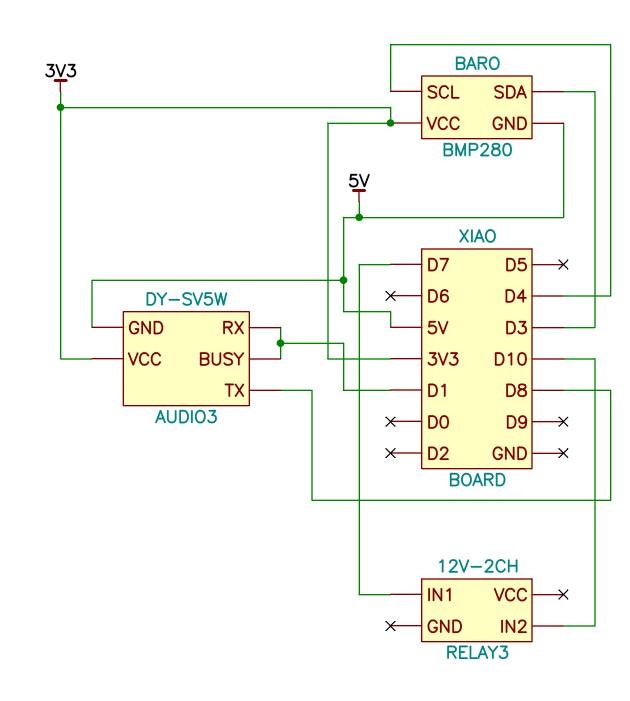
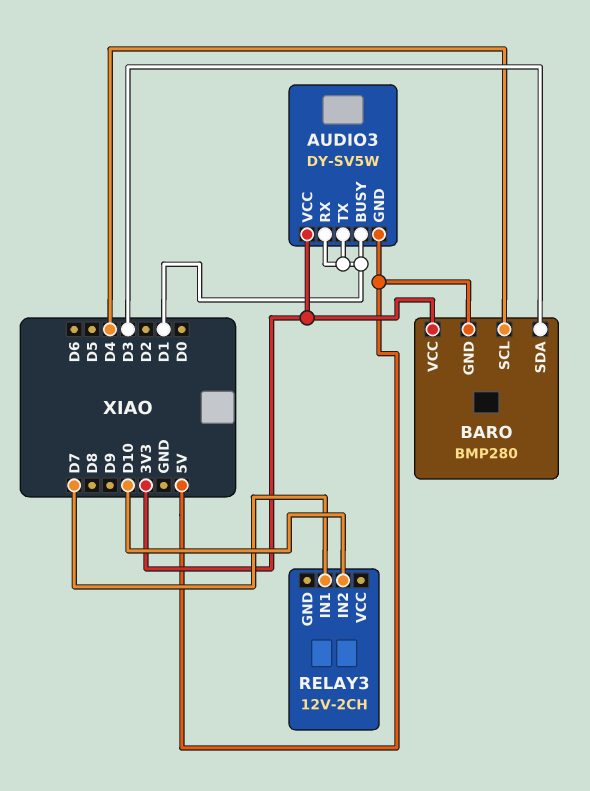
AUDIO3 pin TX: D8 -> D1

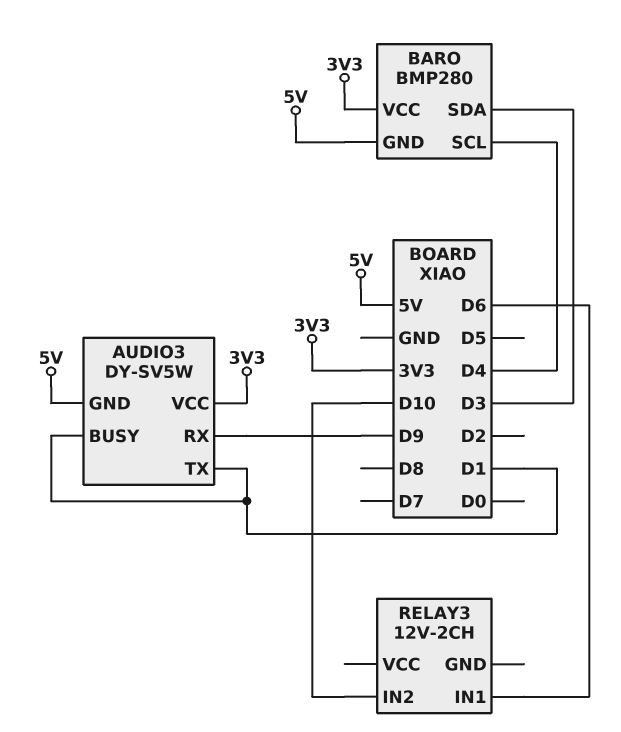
AUDIO3 pin RX: D1 -> D9
RELAY3 pin IN1: D7 -> D6

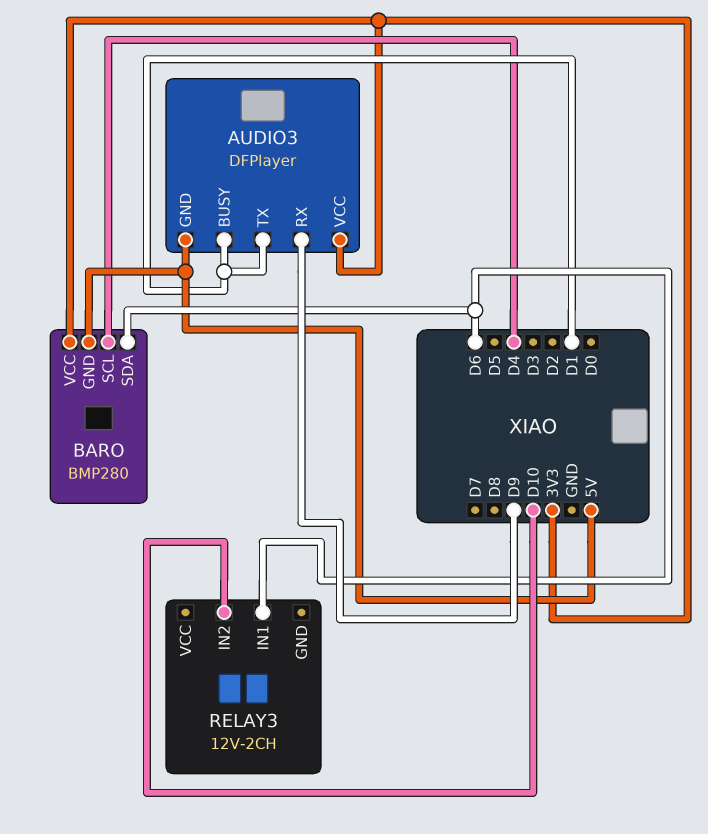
AUDIO3: DY-SV5W -> DFPlayer
BARO pin SDA: D3 -> D6

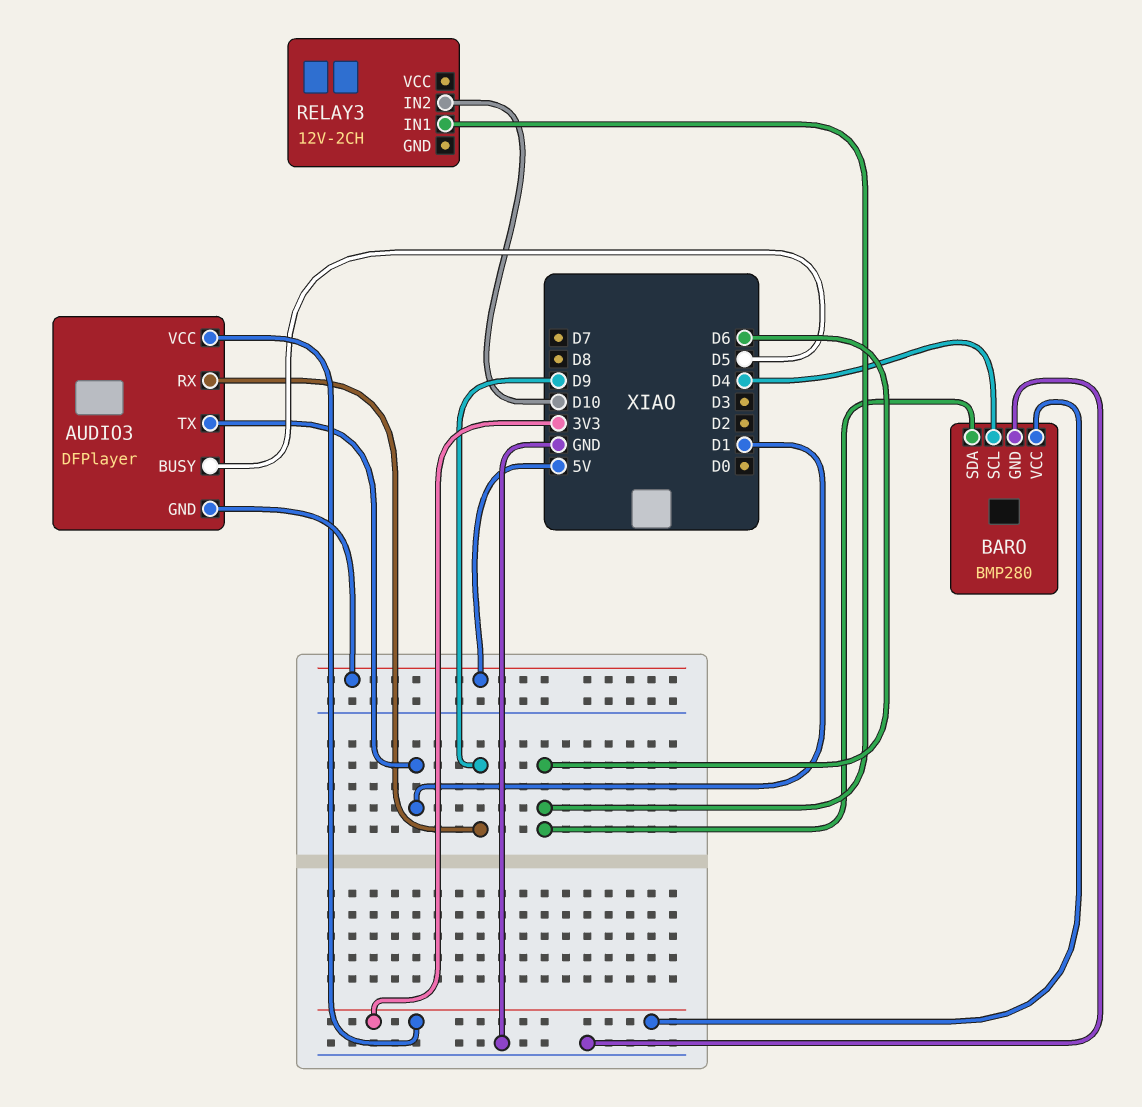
AUDIO3 pin BUSY: D1 -> D5
BARO pin GND: 5V -> GND

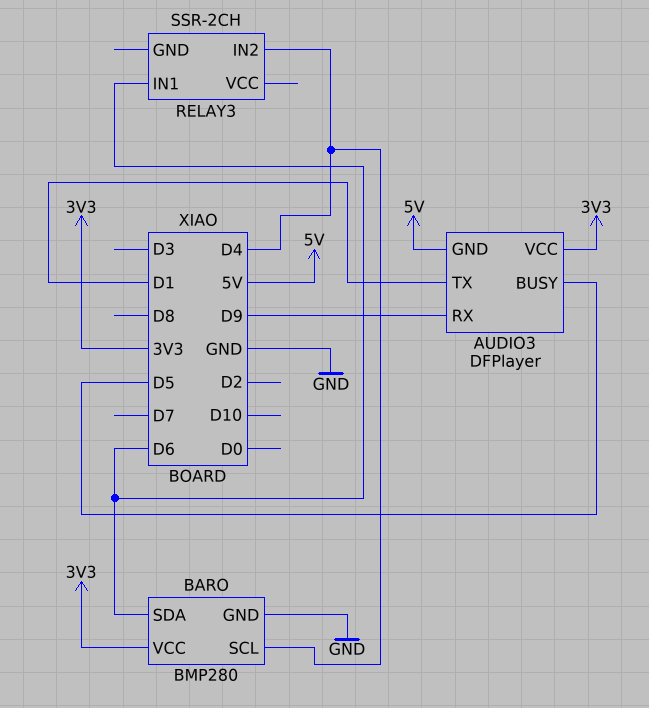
RELAY3: 12V-2CH -> SSR-2CH
RELAY3 pin IN2: D10 -> D4

